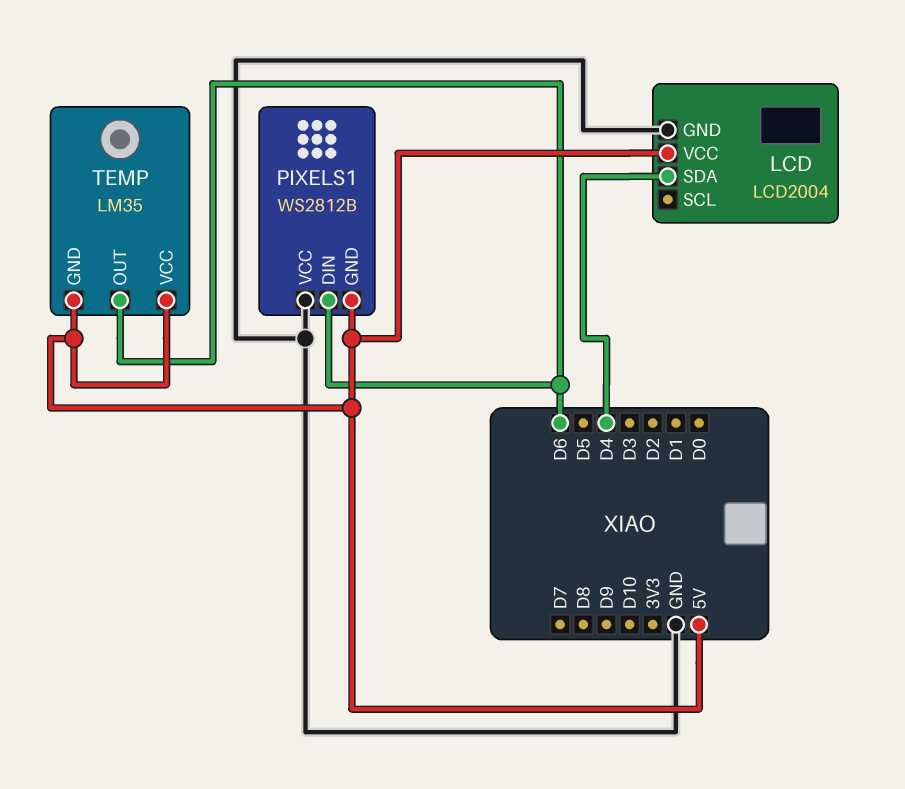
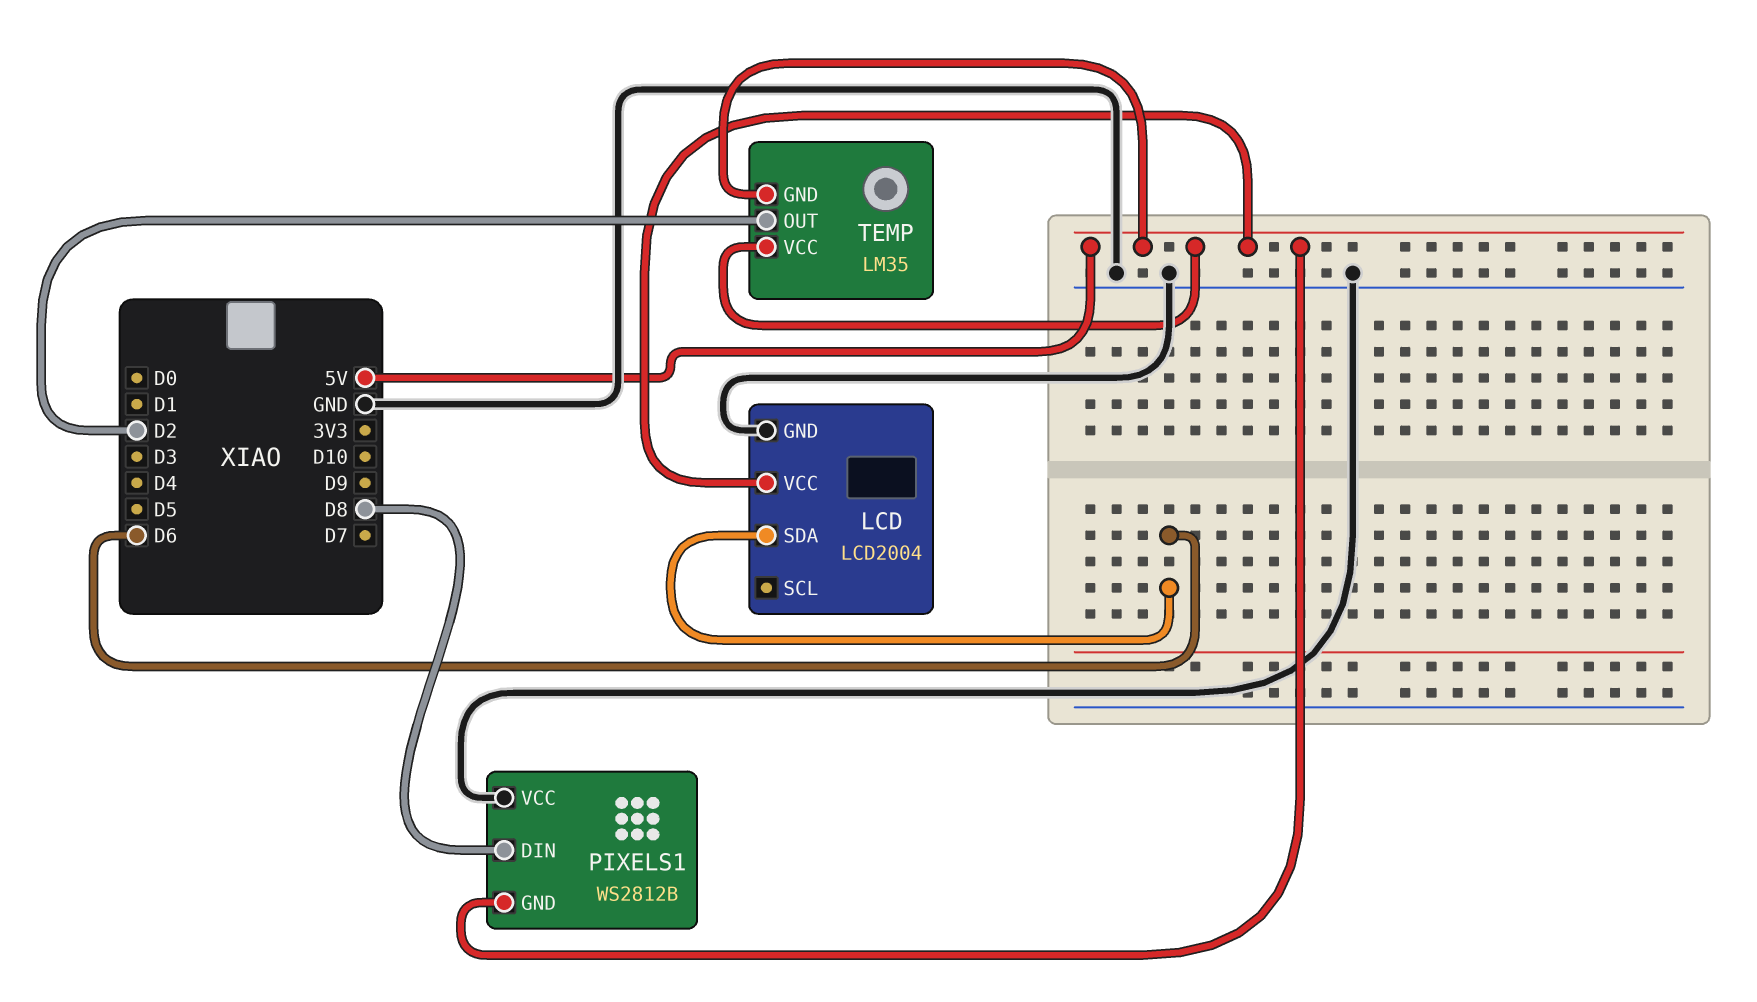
LCD pin SDA: D4 -> D6
PIXELS1 pin DIN: D6 -> D8
TEMP pin OUT: D6 -> D2

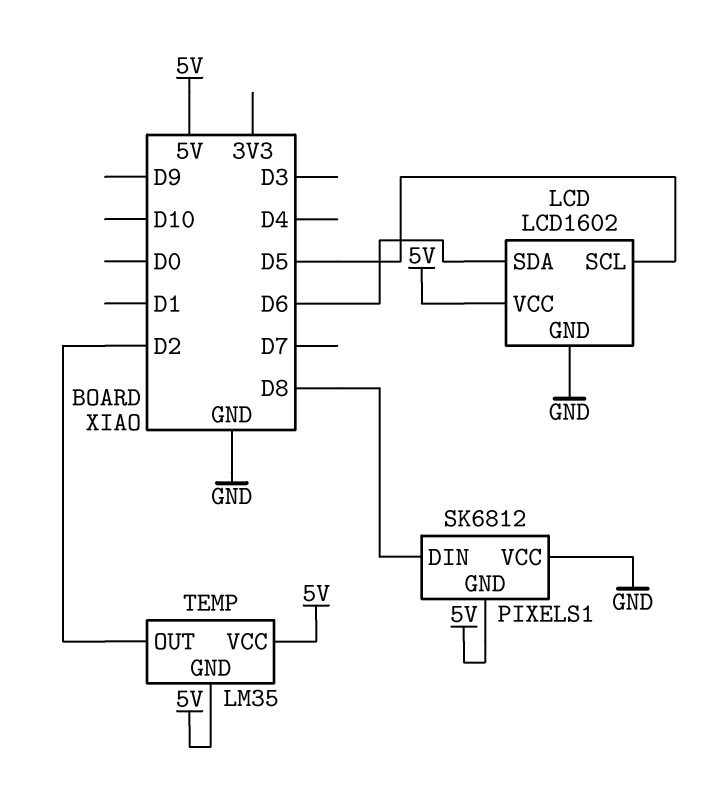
LCD: LCD2004 -> LCD1602
LCD pin SCL: none -> D5
PIXELS1: WS2812B -> SK6812

